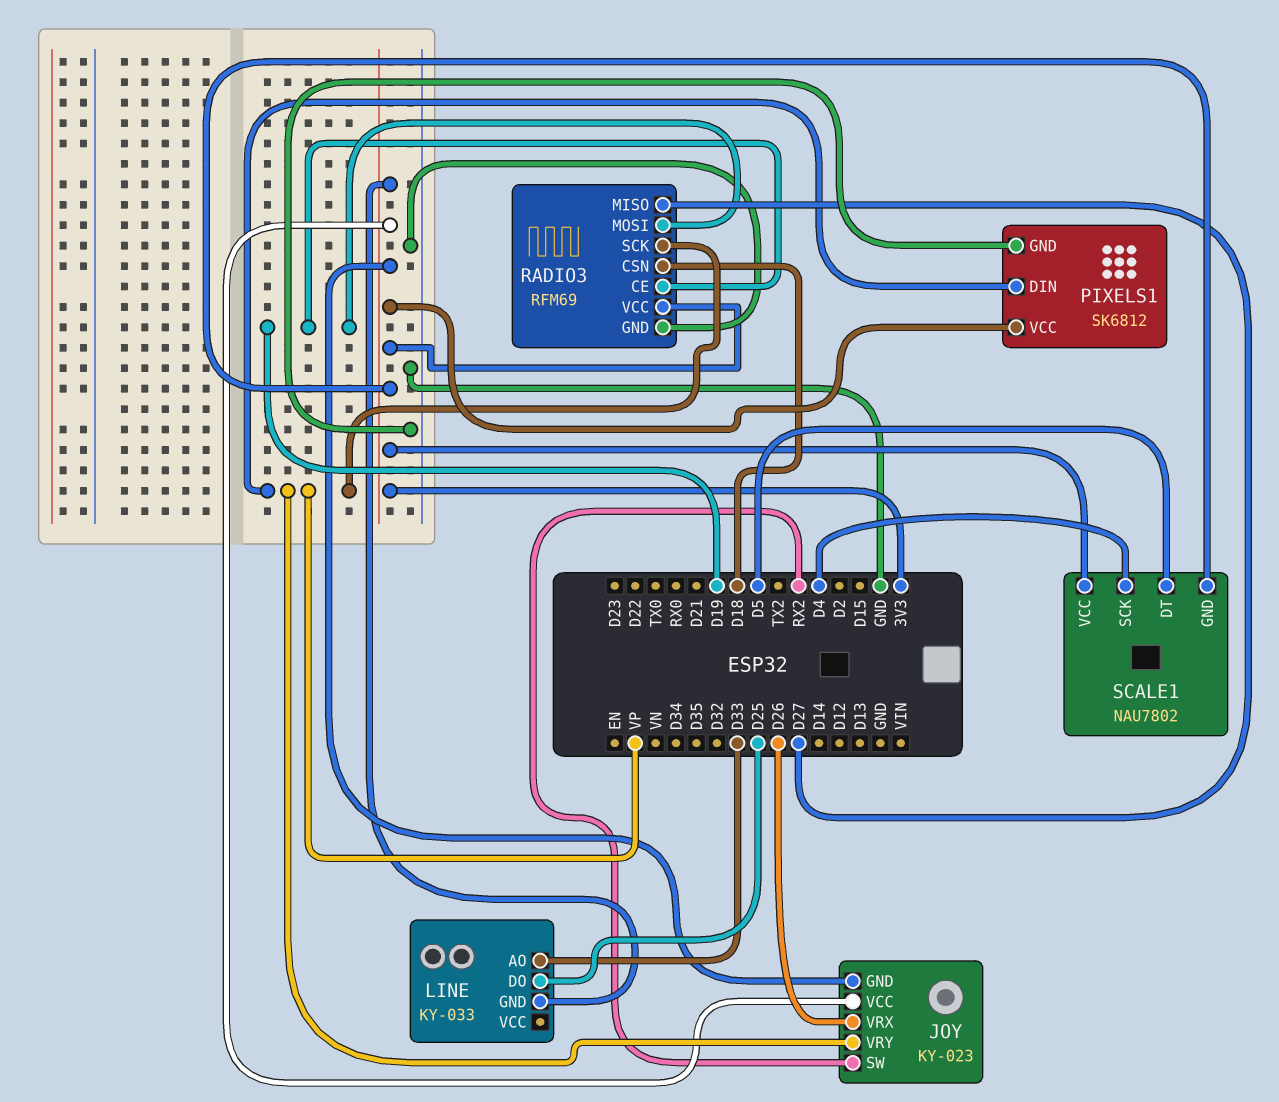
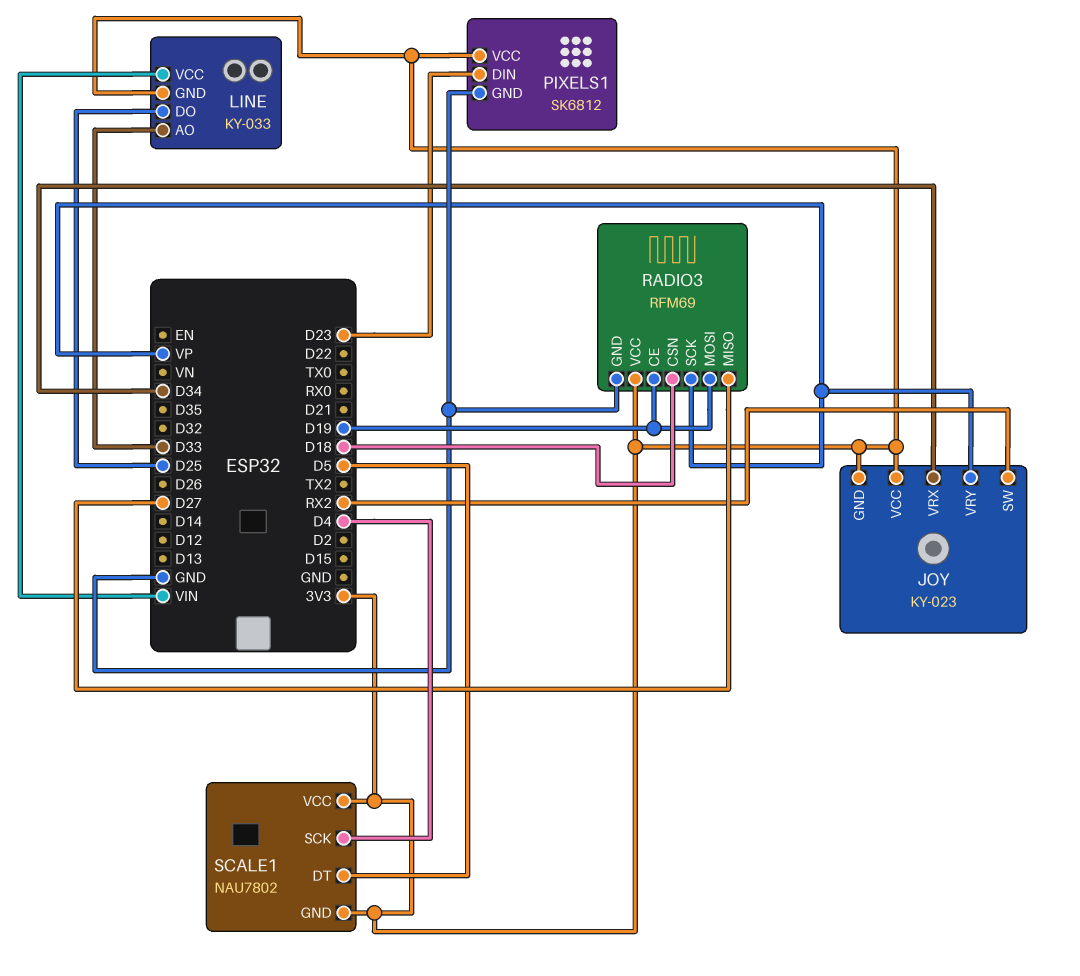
JOY pin VRX: D26 -> D34
LINE pin VCC: none -> VIN
PIXELS1 pin DIN: VP -> D23

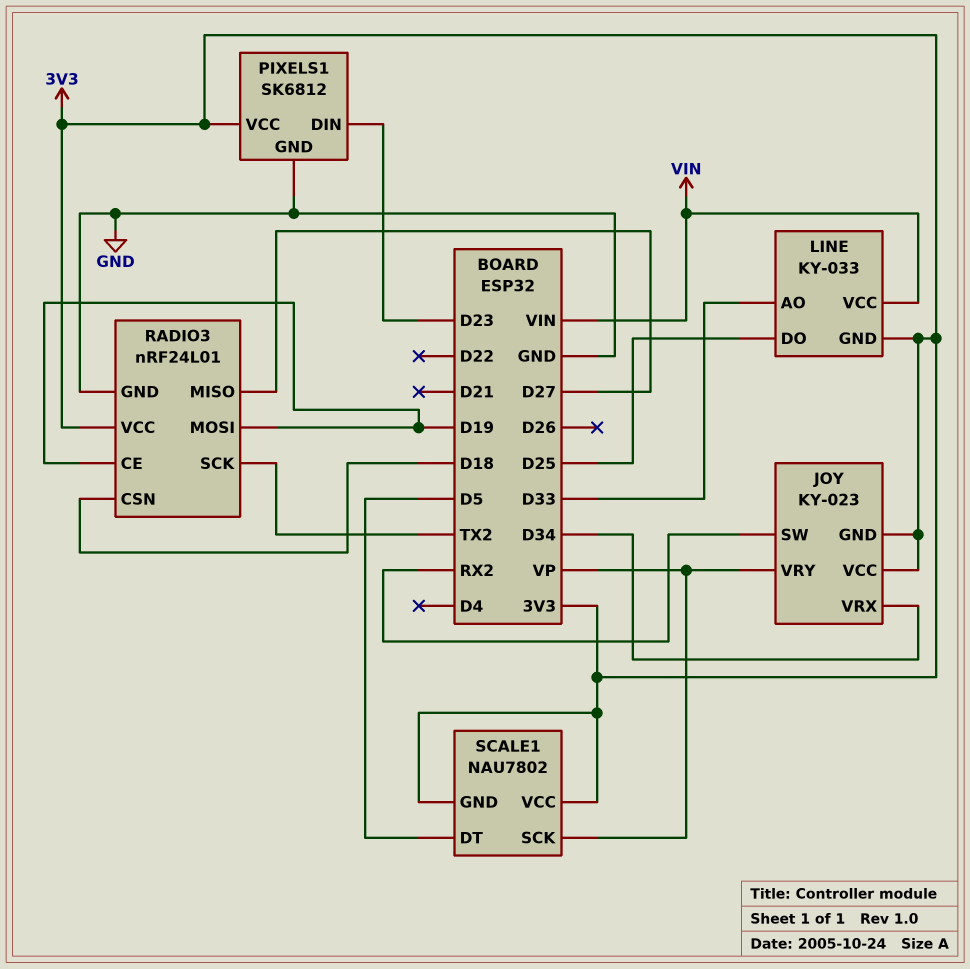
RADIO3: RFM69 -> nRF24L01
RADIO3 pin SCK: VP -> TX2
SCALE1 pin SCK: D4 -> VP

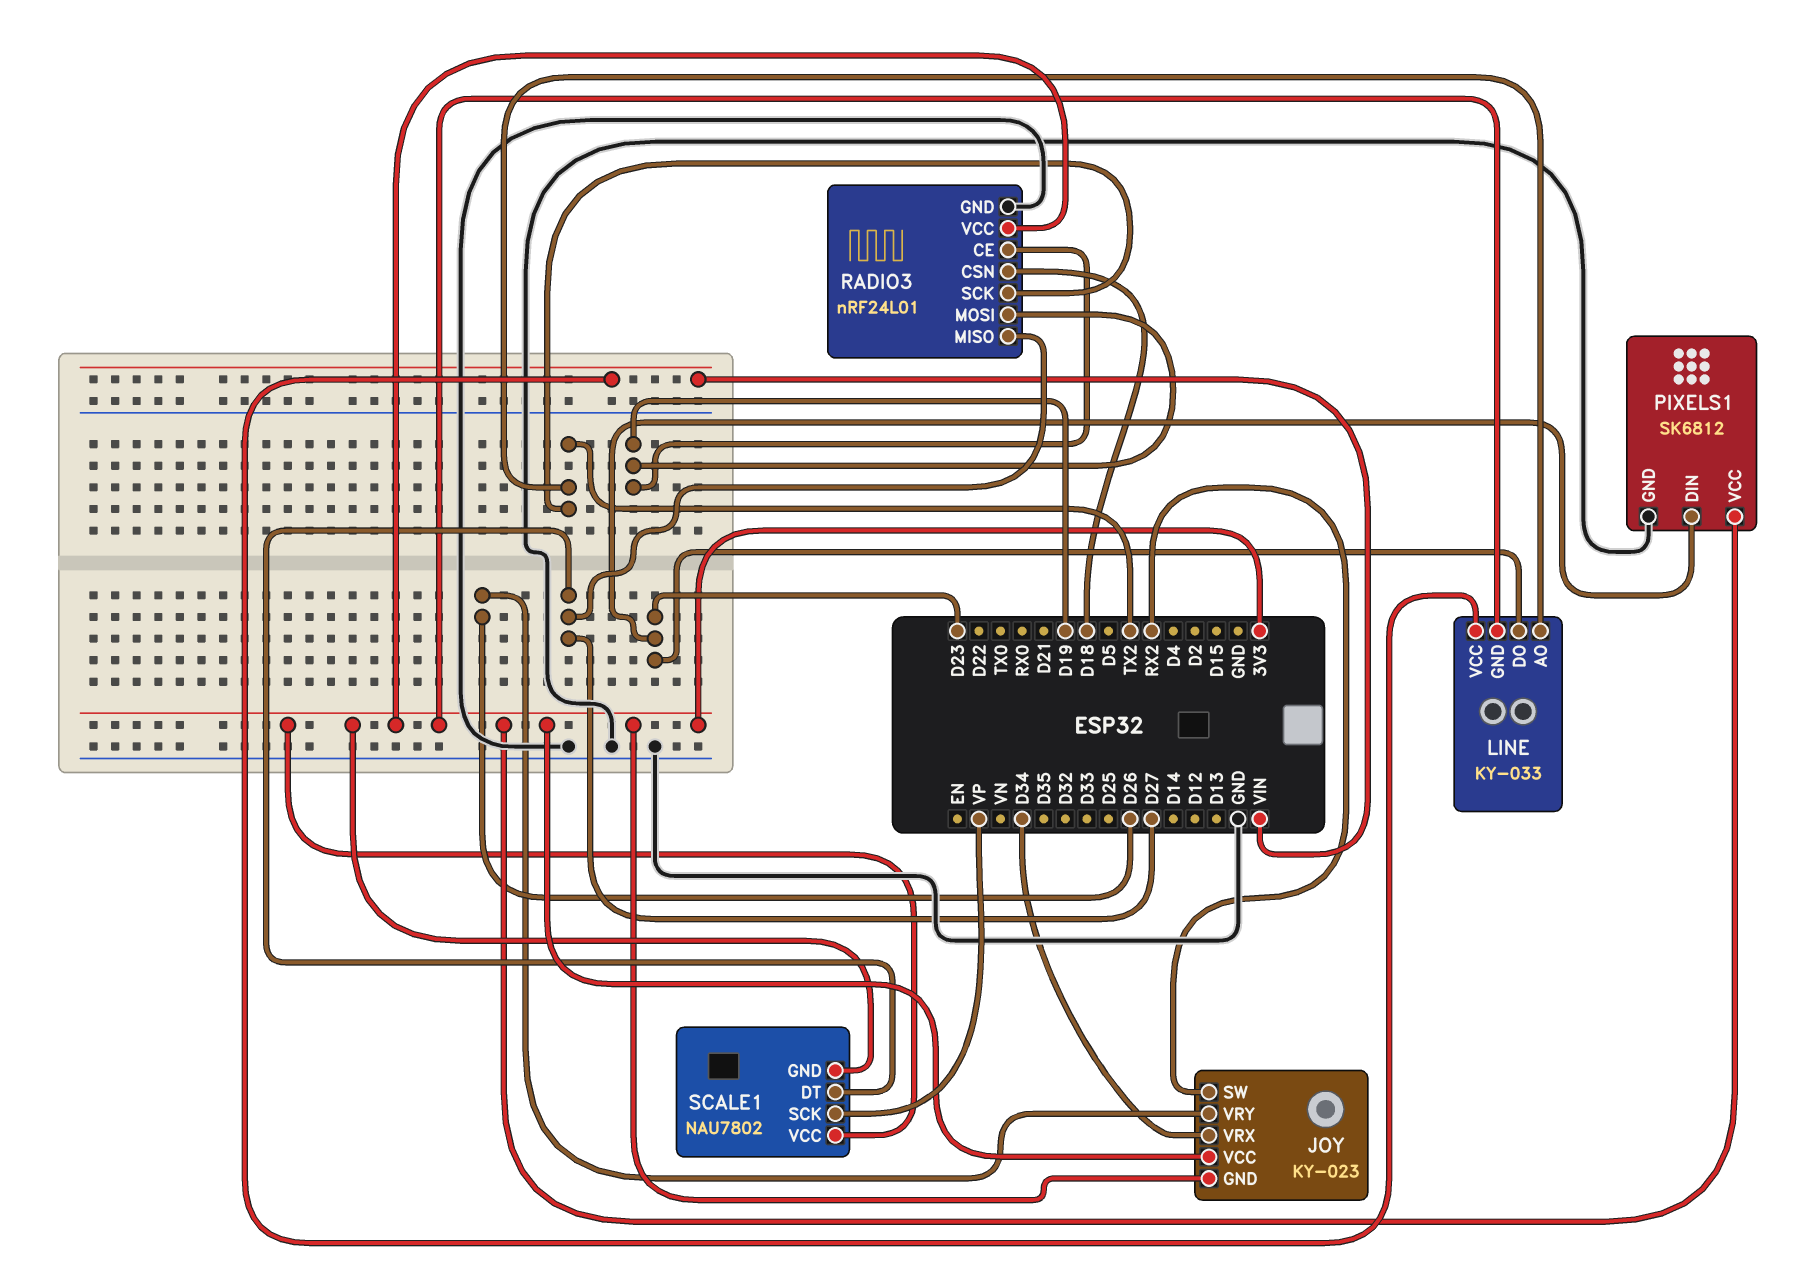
JOY pin VRY: VP -> D26
LINE pin AO: D33 -> TX2
LINE pin DO: D25 -> D23
SCALE1 pin DT: D5 -> D27

